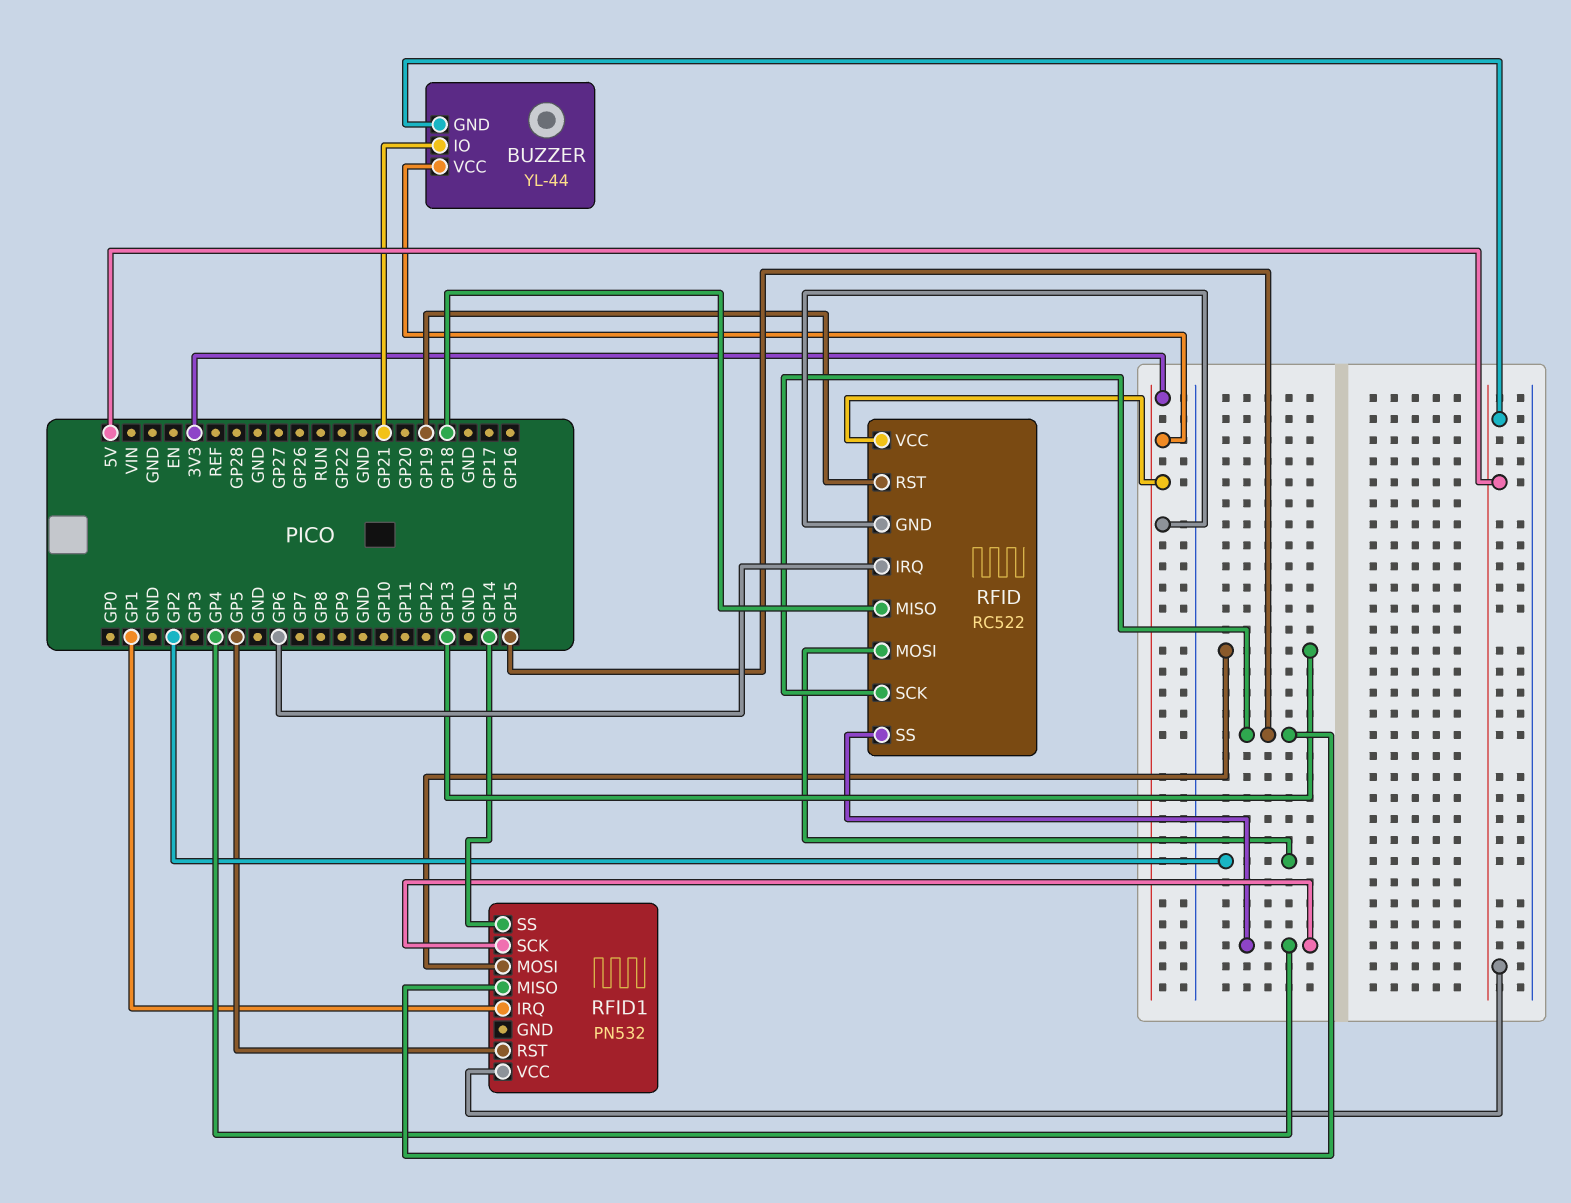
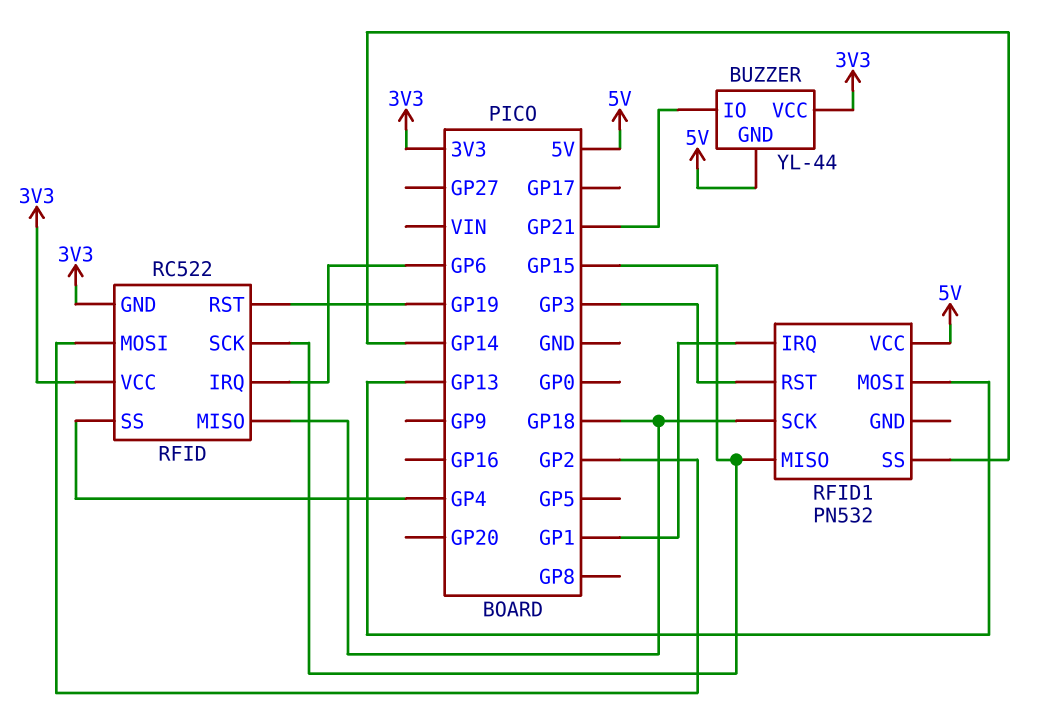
RFID1 pin RST: GP5 -> GP3
RFID1 pin SCK: GP4 -> GP18

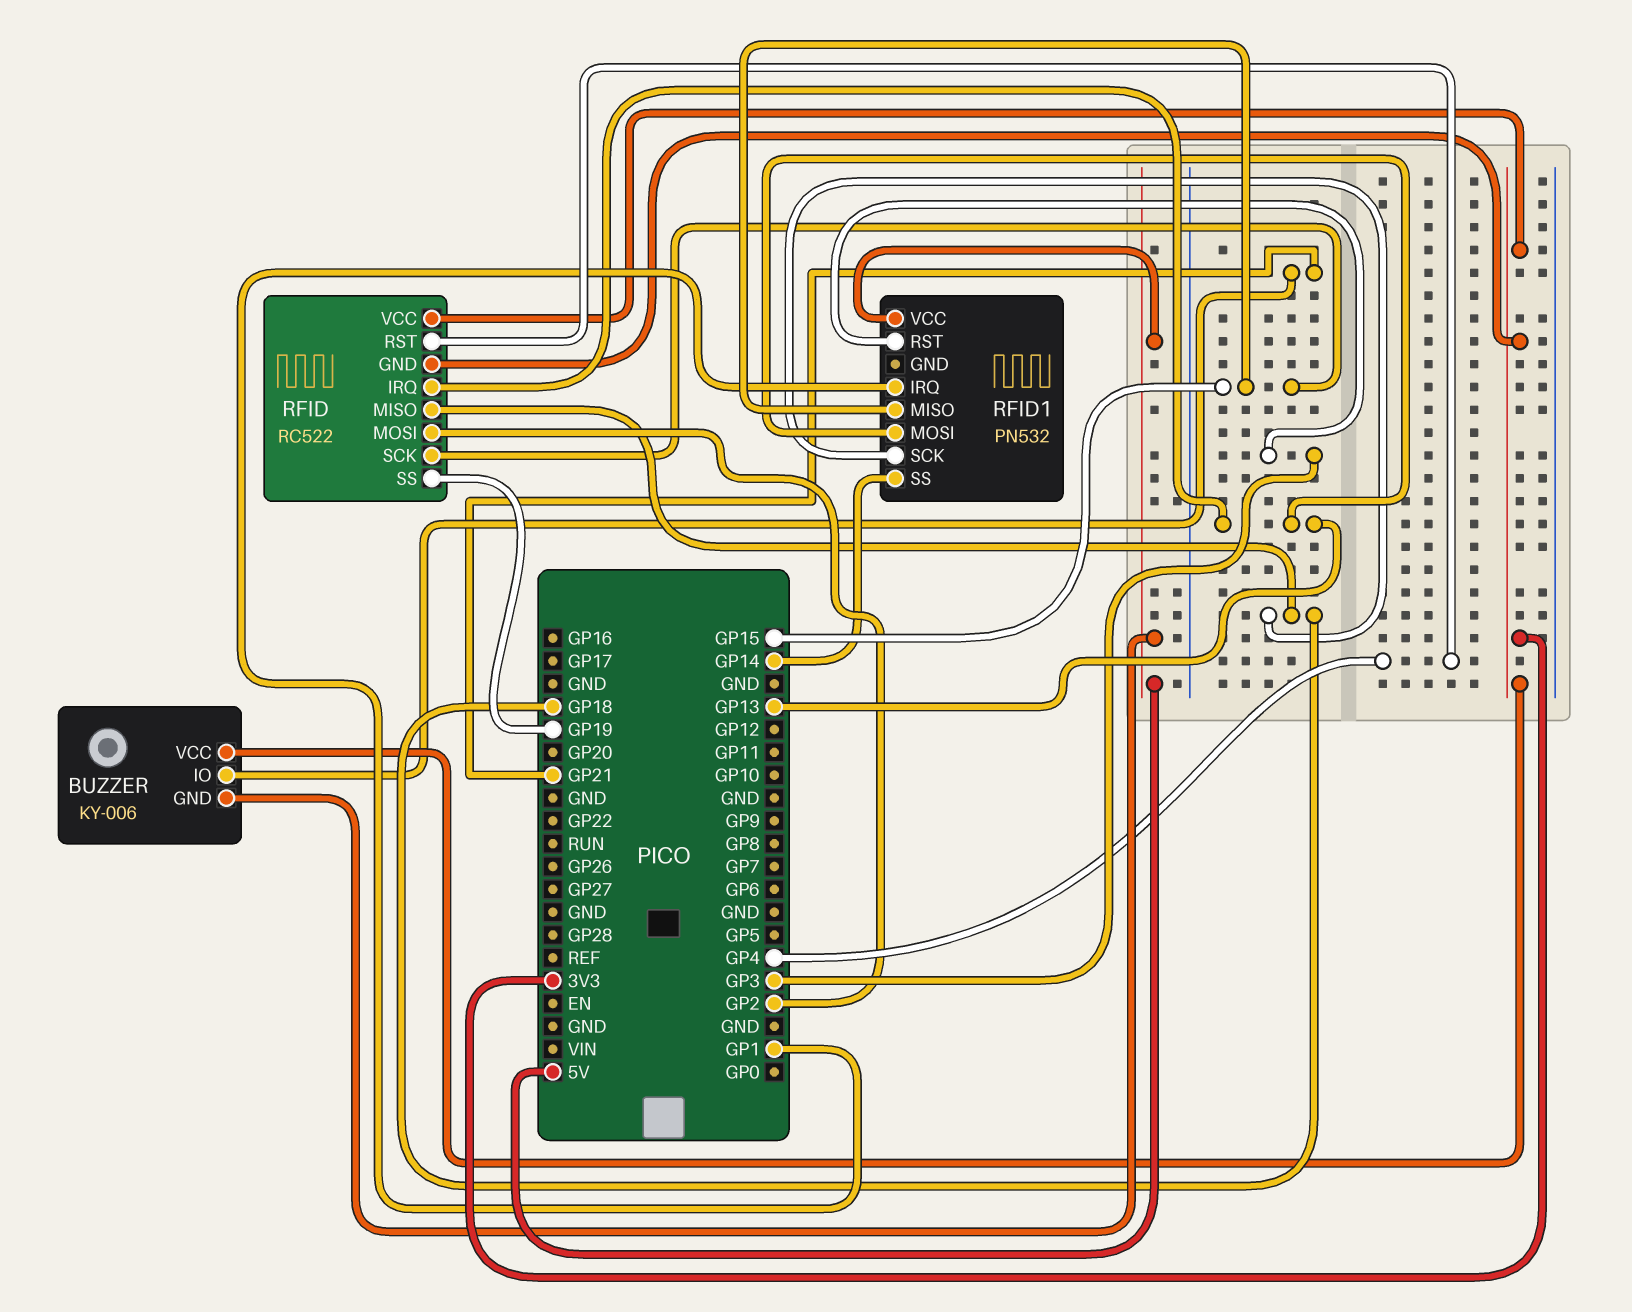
BUZZER: YL-44 -> KY-006
RFID pin IRQ: GP6 -> GP13
RFID pin RST: GP19 -> GP4
RFID pin SS: GP4 -> GP19

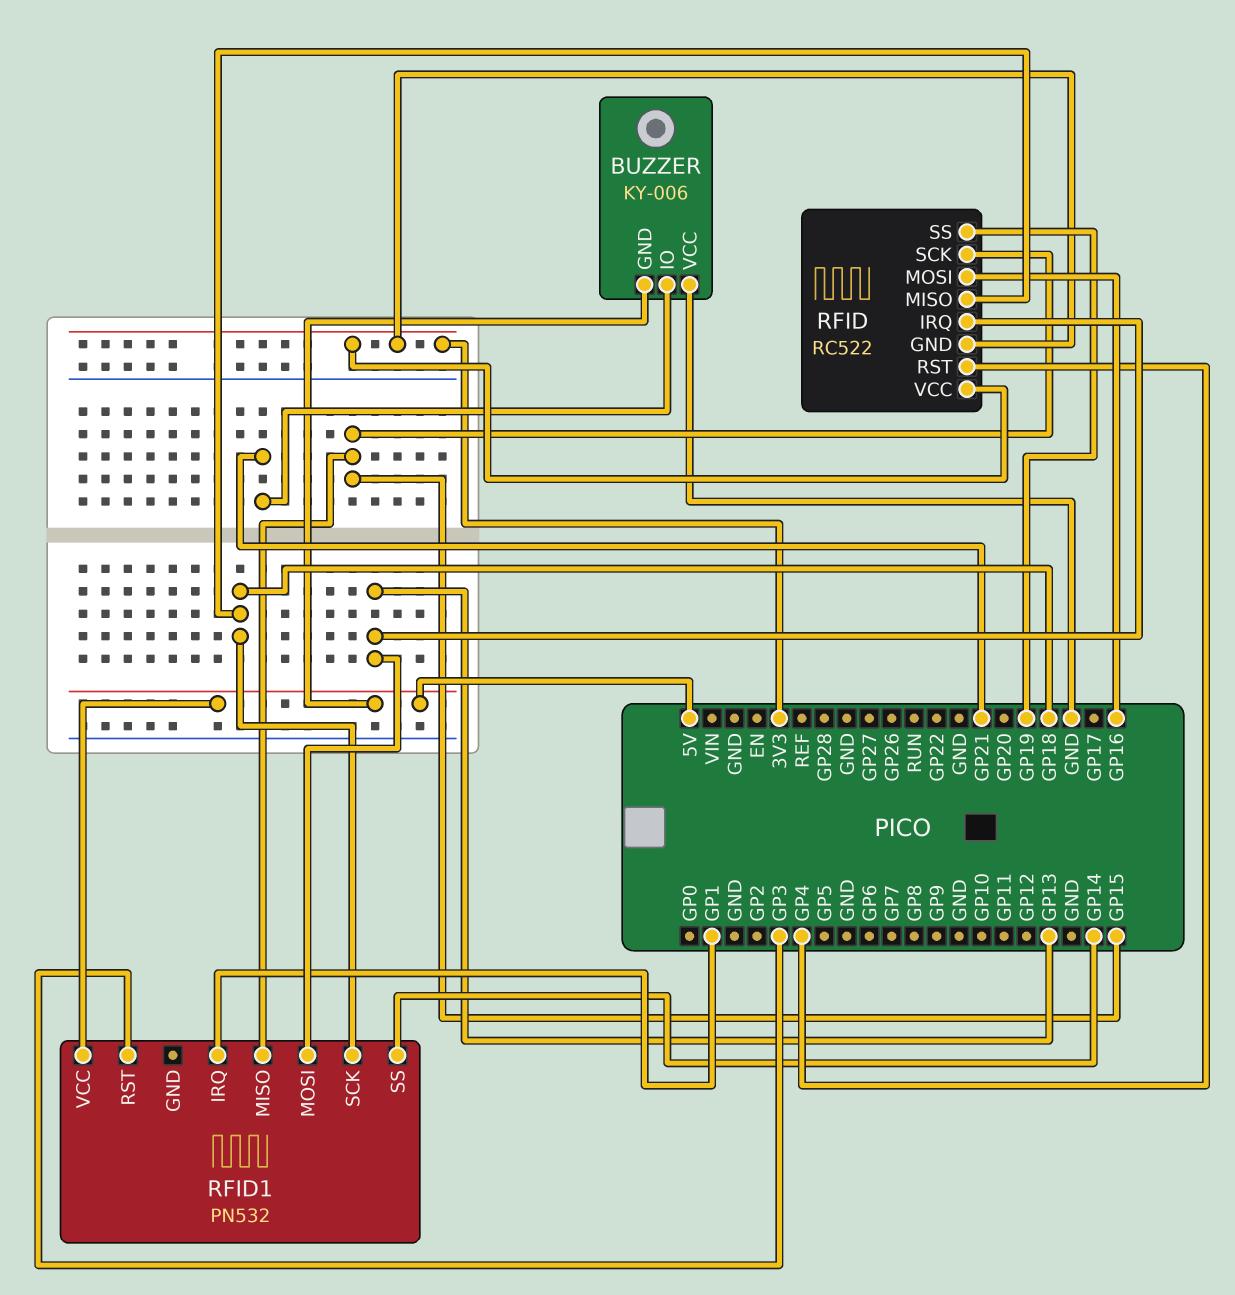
BUZZER pin VCC: 3V3 -> GND
RFID pin MOSI: GP2 -> GP16

